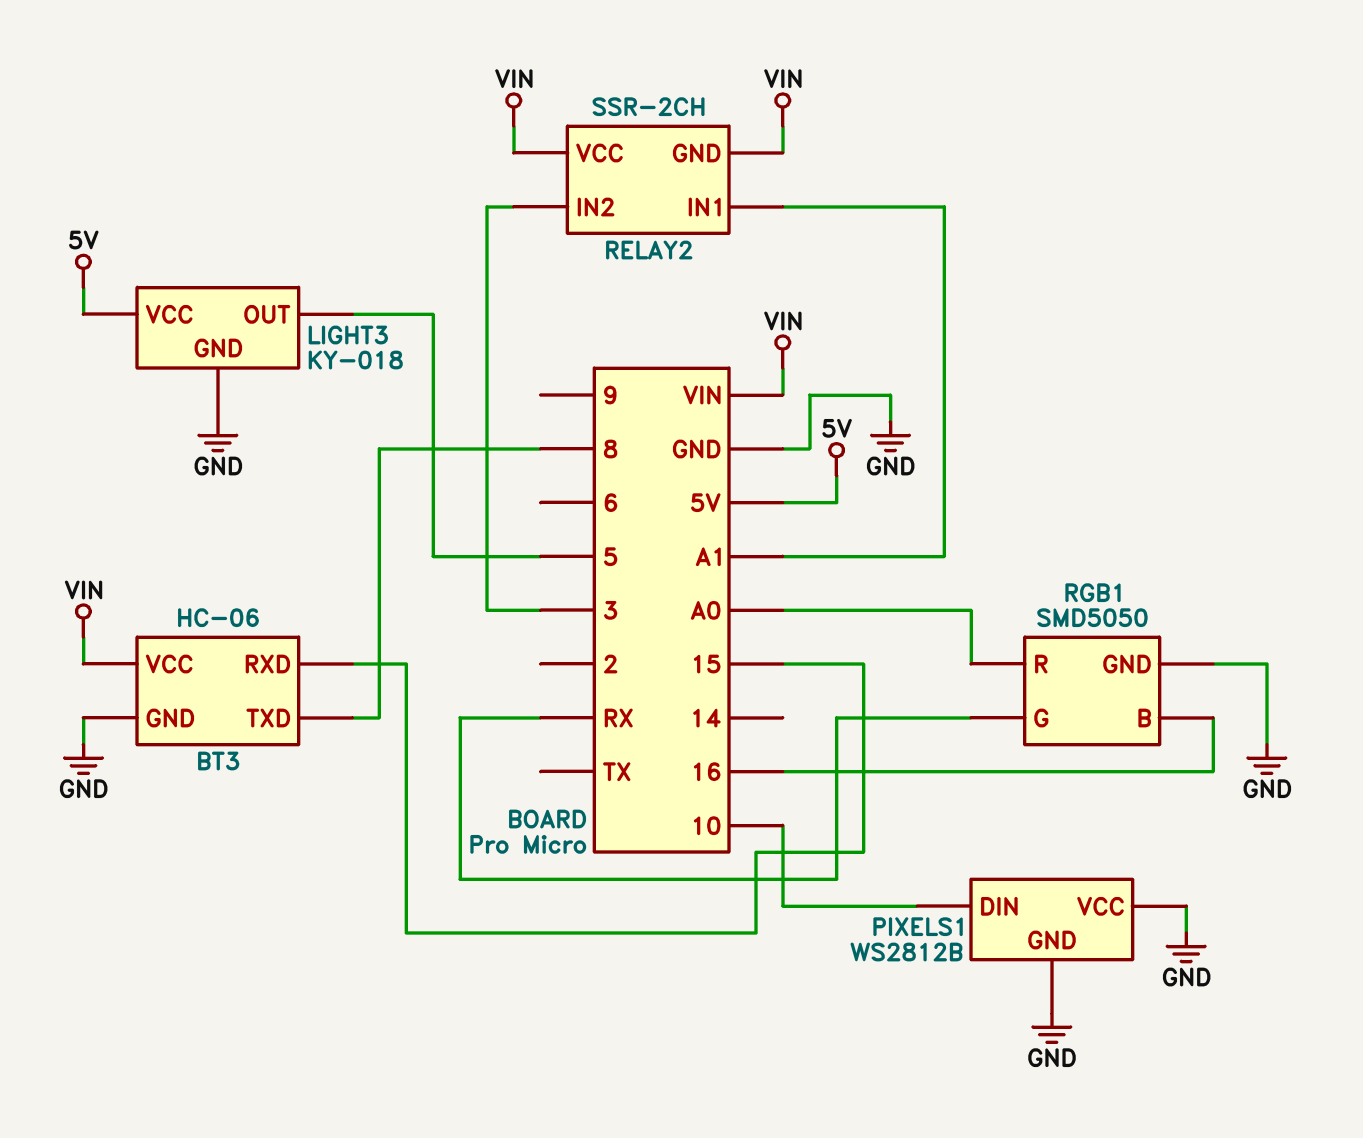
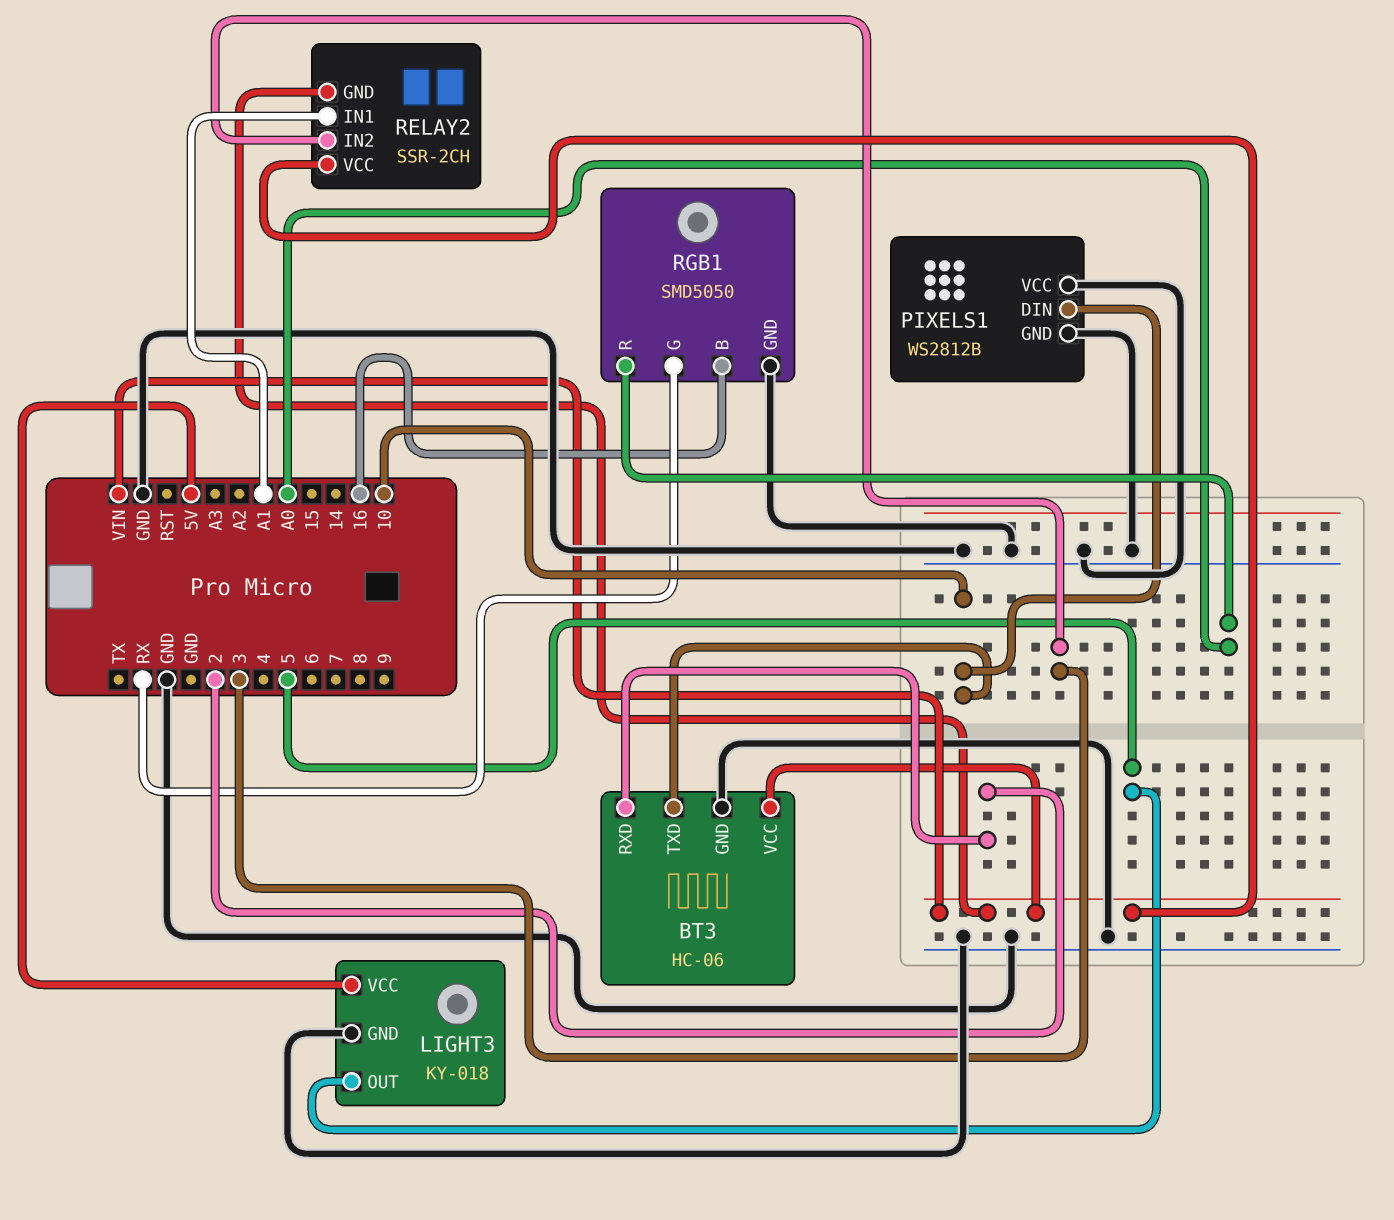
BT3 pin RXD: 15 -> 2
BT3 pin TXD: 8 -> 10

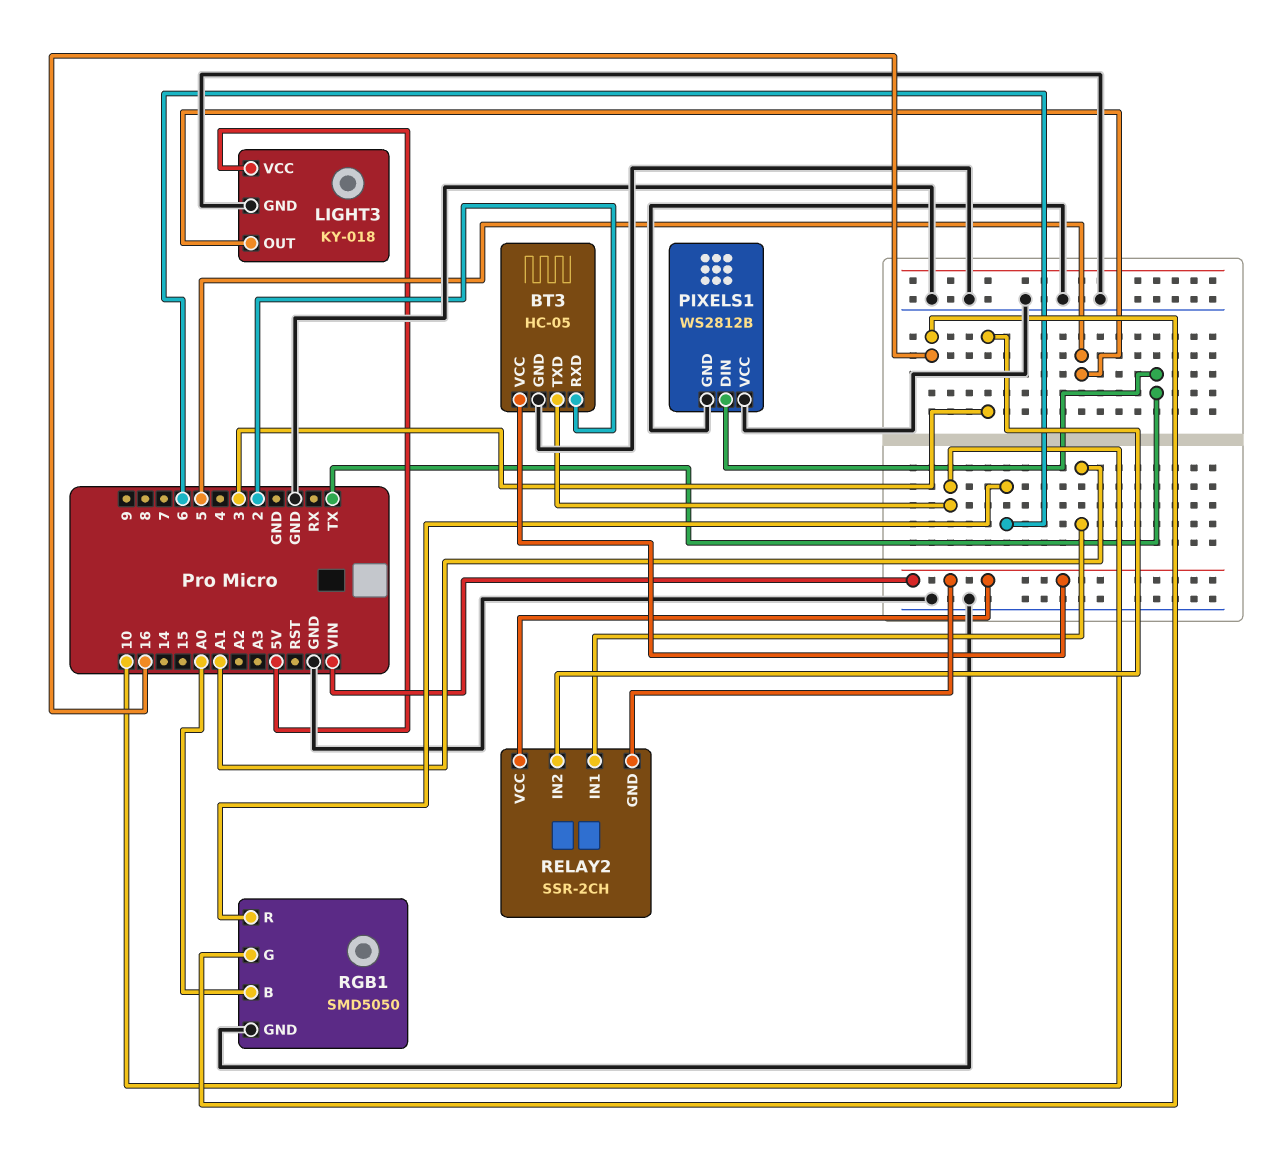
BT3: HC-06 -> HC-05
PIXELS1 pin DIN: 10 -> TX
RGB1 pin B: 16 -> A0
RGB1 pin G: RX -> 16
RGB1 pin R: A0 -> 6

